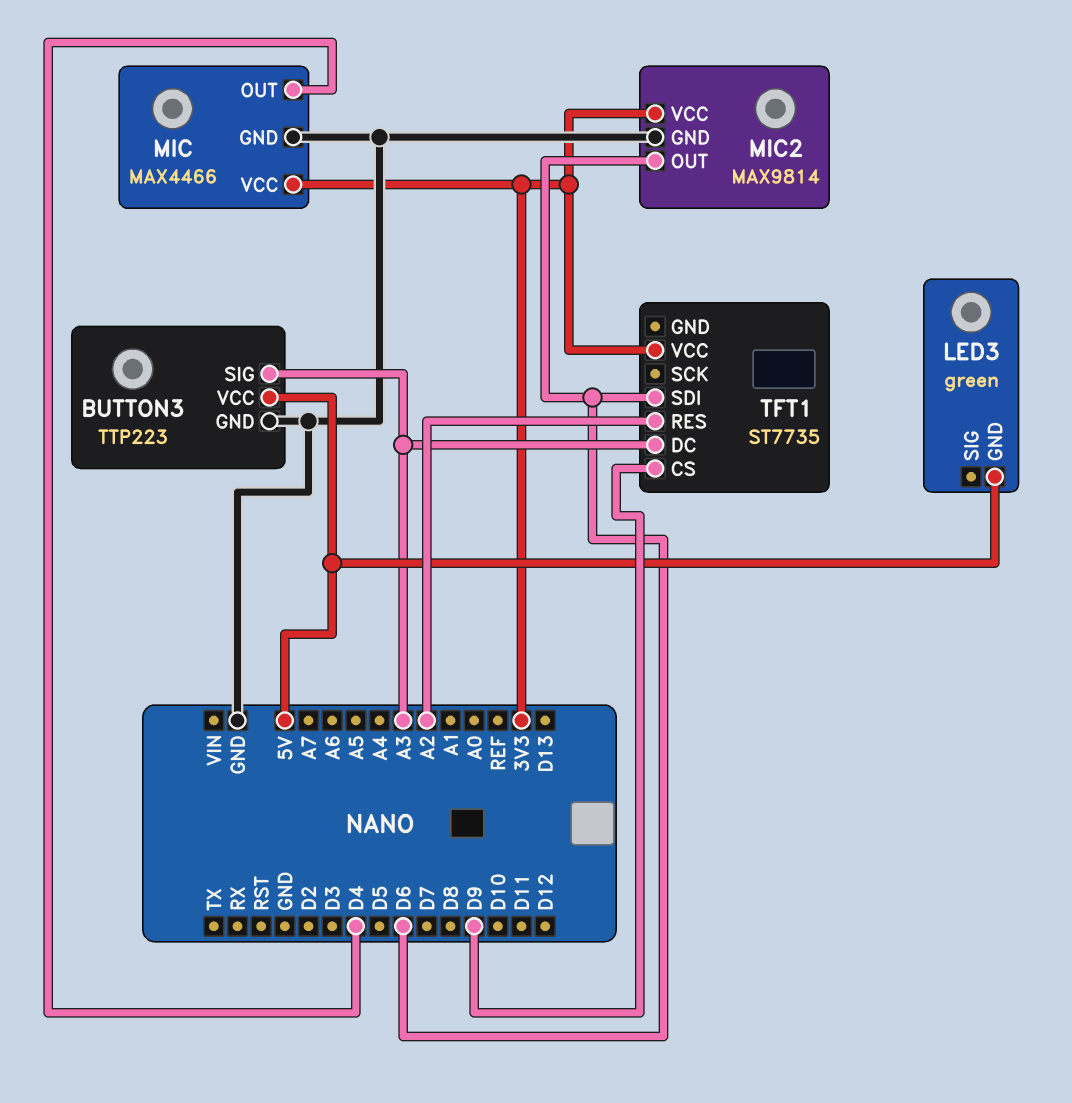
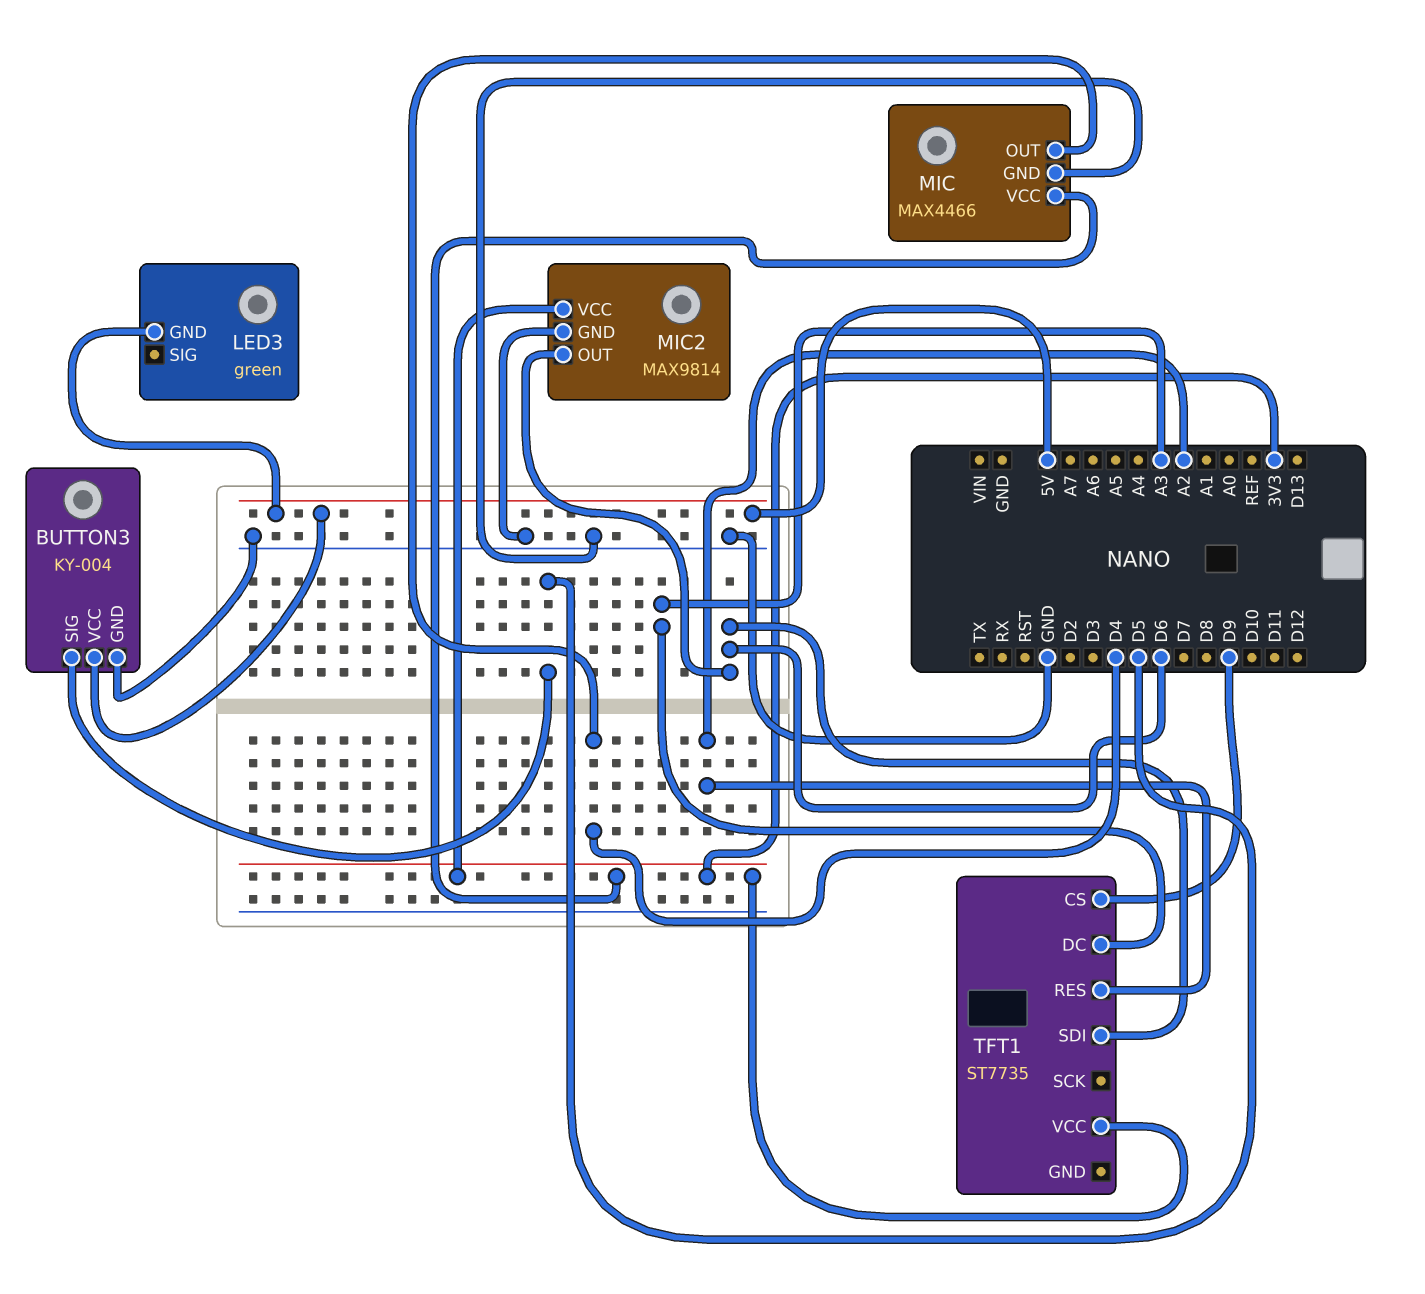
BUTTON3: TTP223 -> KY-004
BUTTON3 pin SIG: A3 -> D5

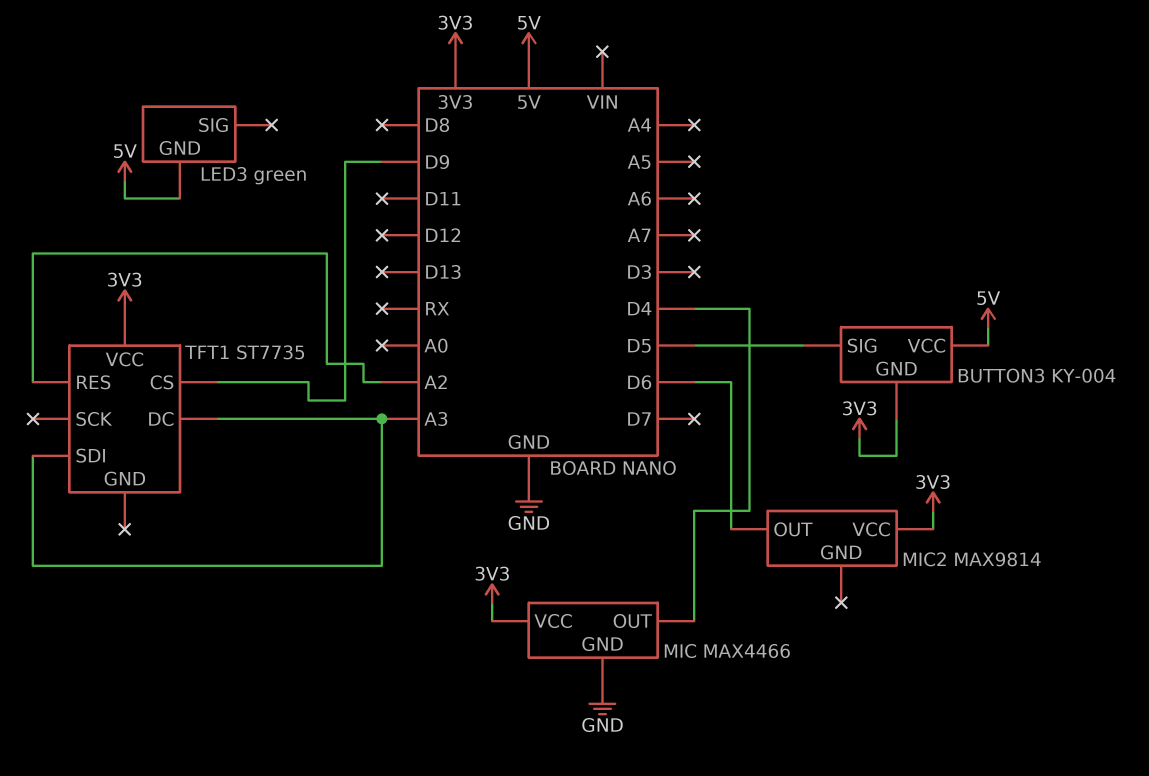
BUTTON3 pin GND: GND -> 3V3
MIC2 pin GND: GND -> none
TFT1 pin SDI: D6 -> A3

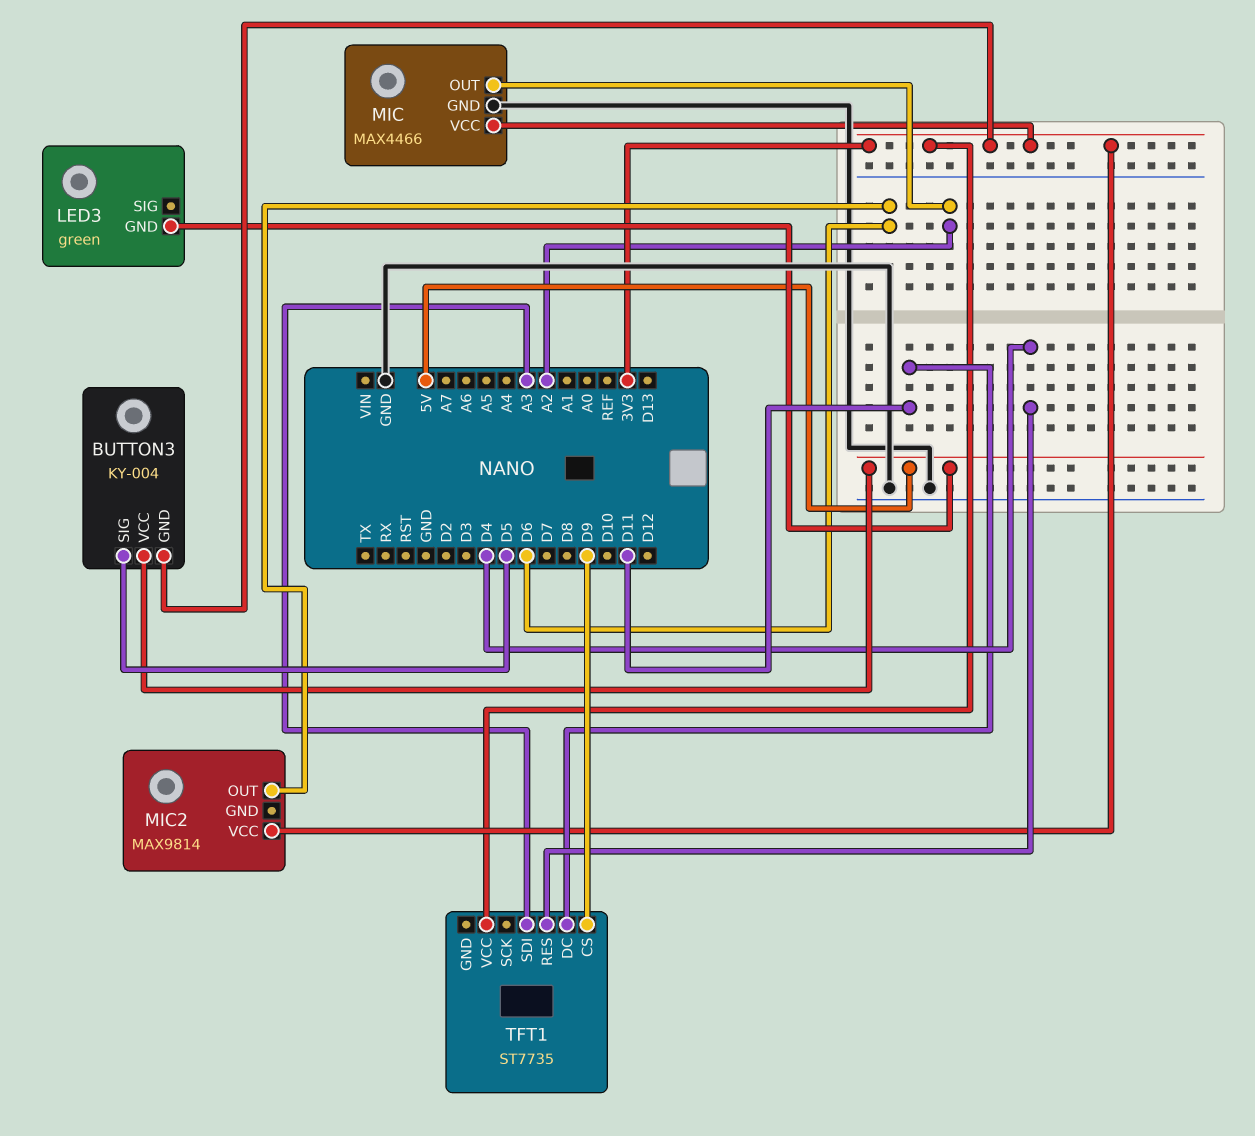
MIC pin OUT: D4 -> A2
TFT1 pin DC: A3 -> D11
TFT1 pin RES: A2 -> D4

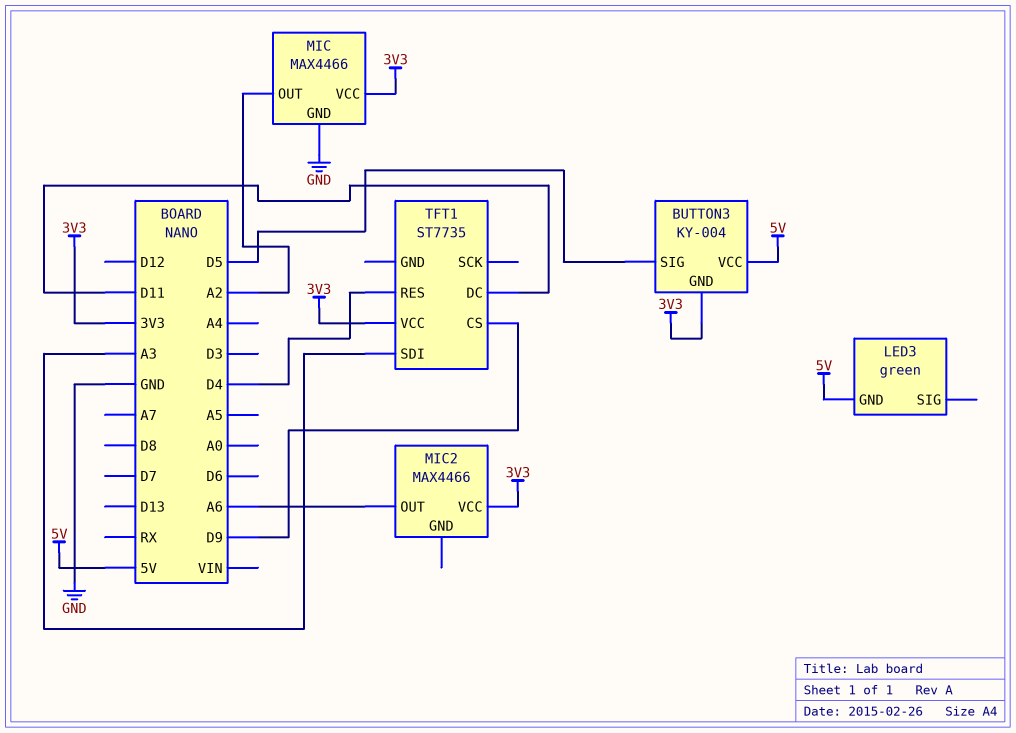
MIC2: MAX9814 -> MAX4466
MIC2 pin OUT: D6 -> A6

